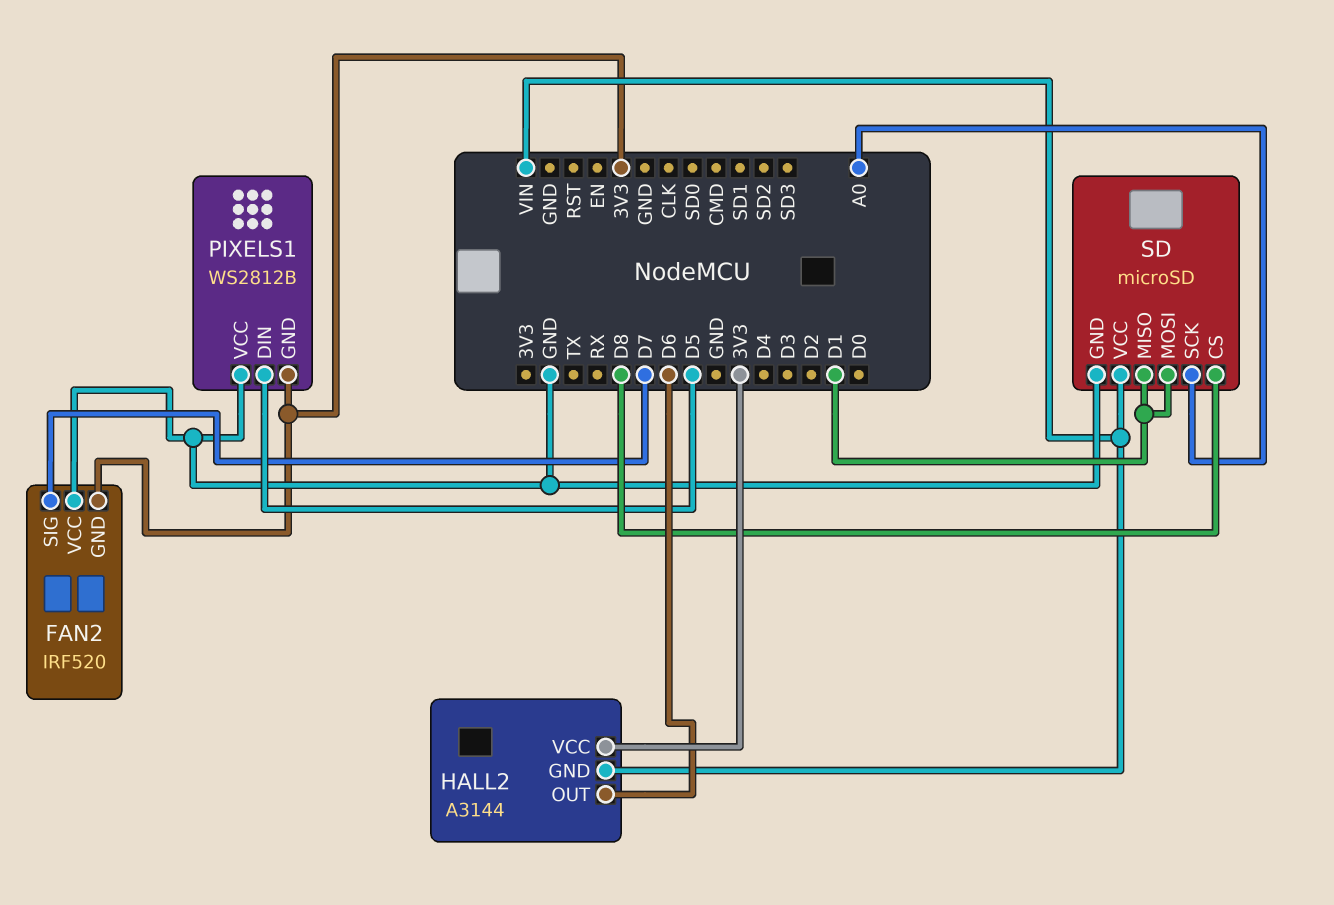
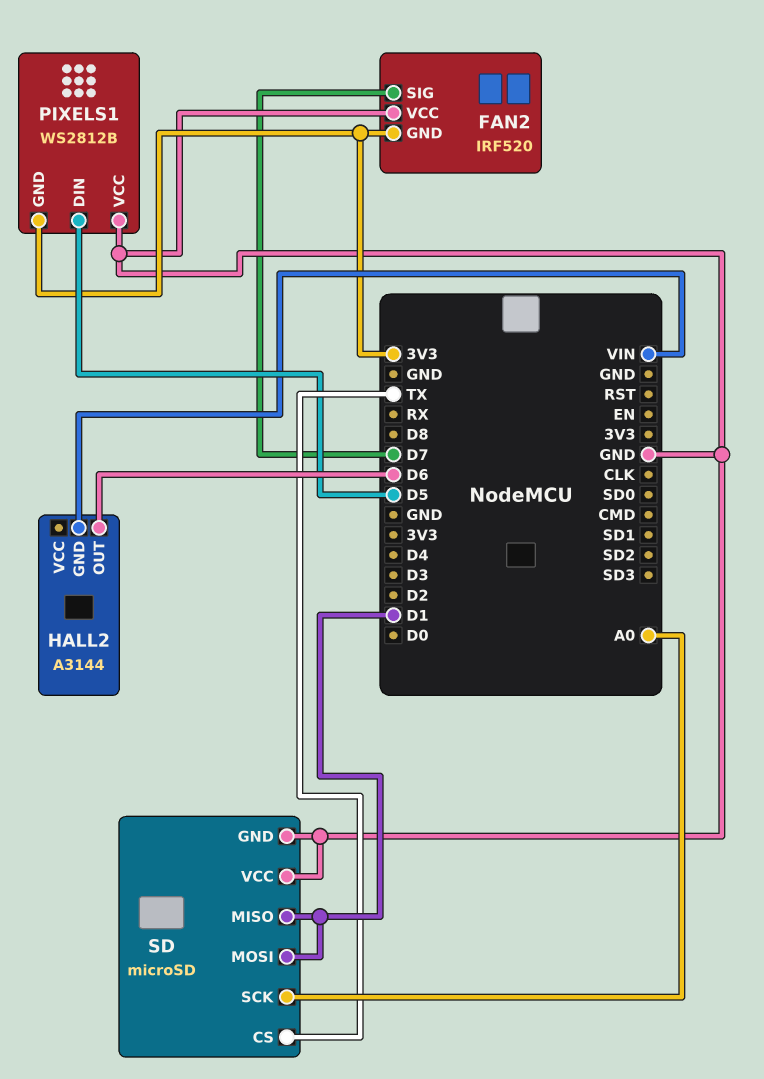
HALL2 pin VCC: 3V3 -> none
SD pin CS: D8 -> TX
SD pin VCC: VIN -> GND

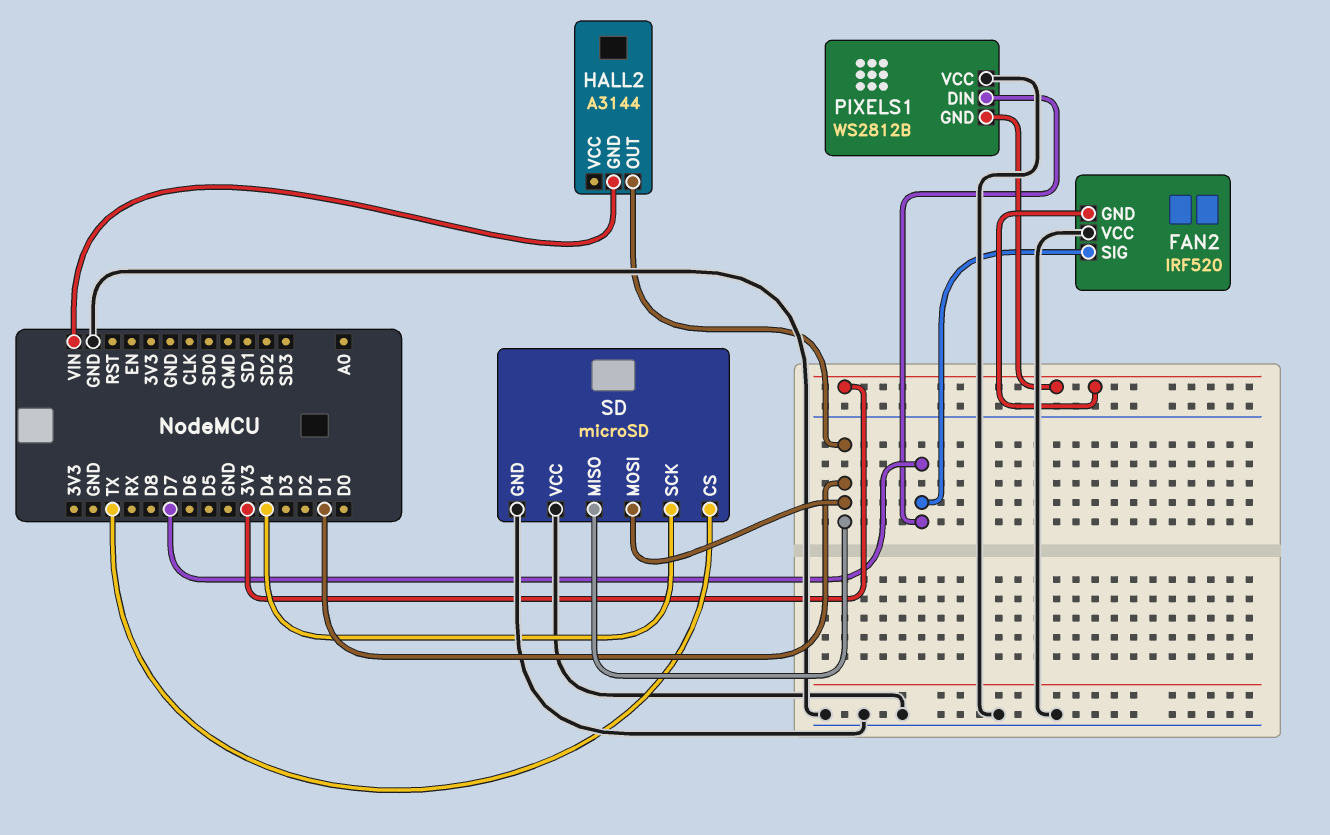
HALL2 pin OUT: D6 -> D1
PIXELS1 pin DIN: D5 -> D7
SD pin SCK: A0 -> D4

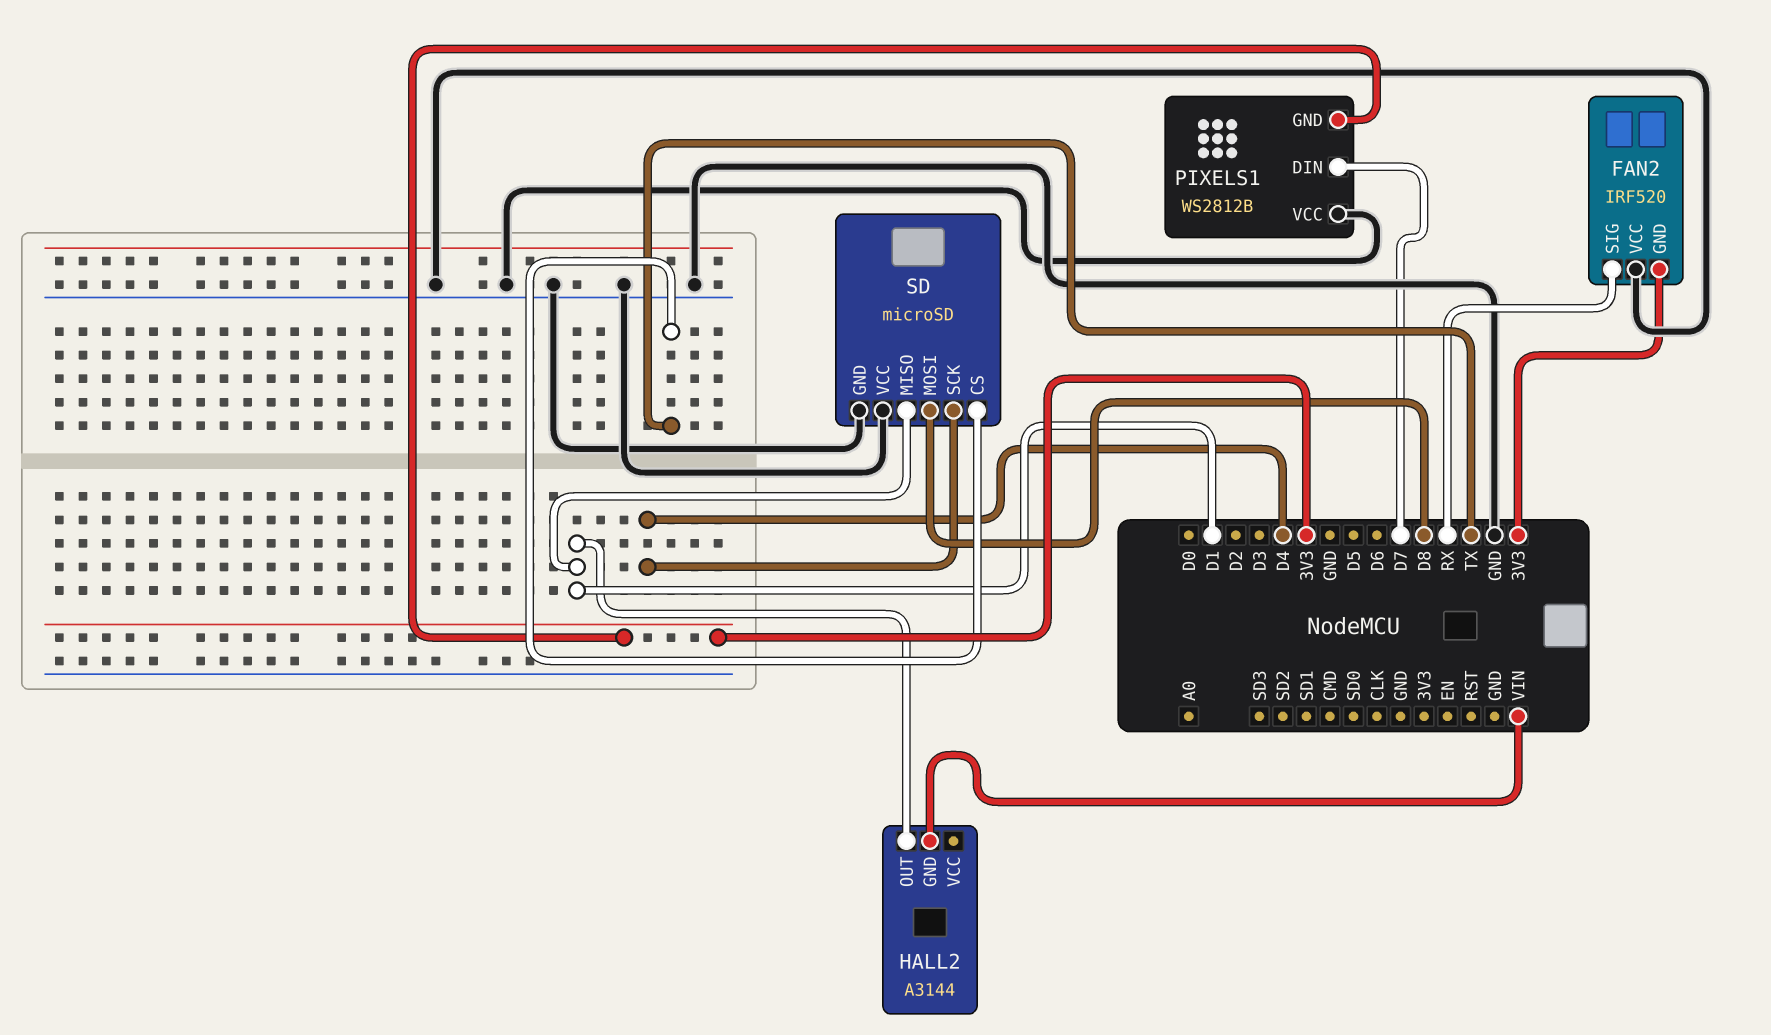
FAN2 pin SIG: D7 -> RX
SD pin MOSI: D1 -> D8

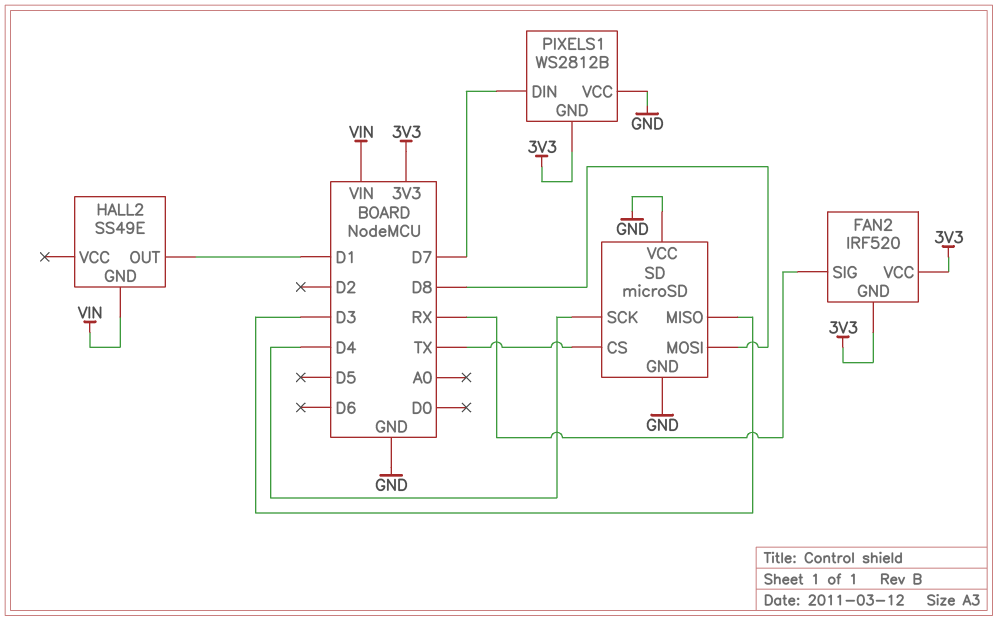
FAN2 pin VCC: GND -> 3V3
HALL2: A3144 -> SS49E
SD pin MISO: D1 -> D3

